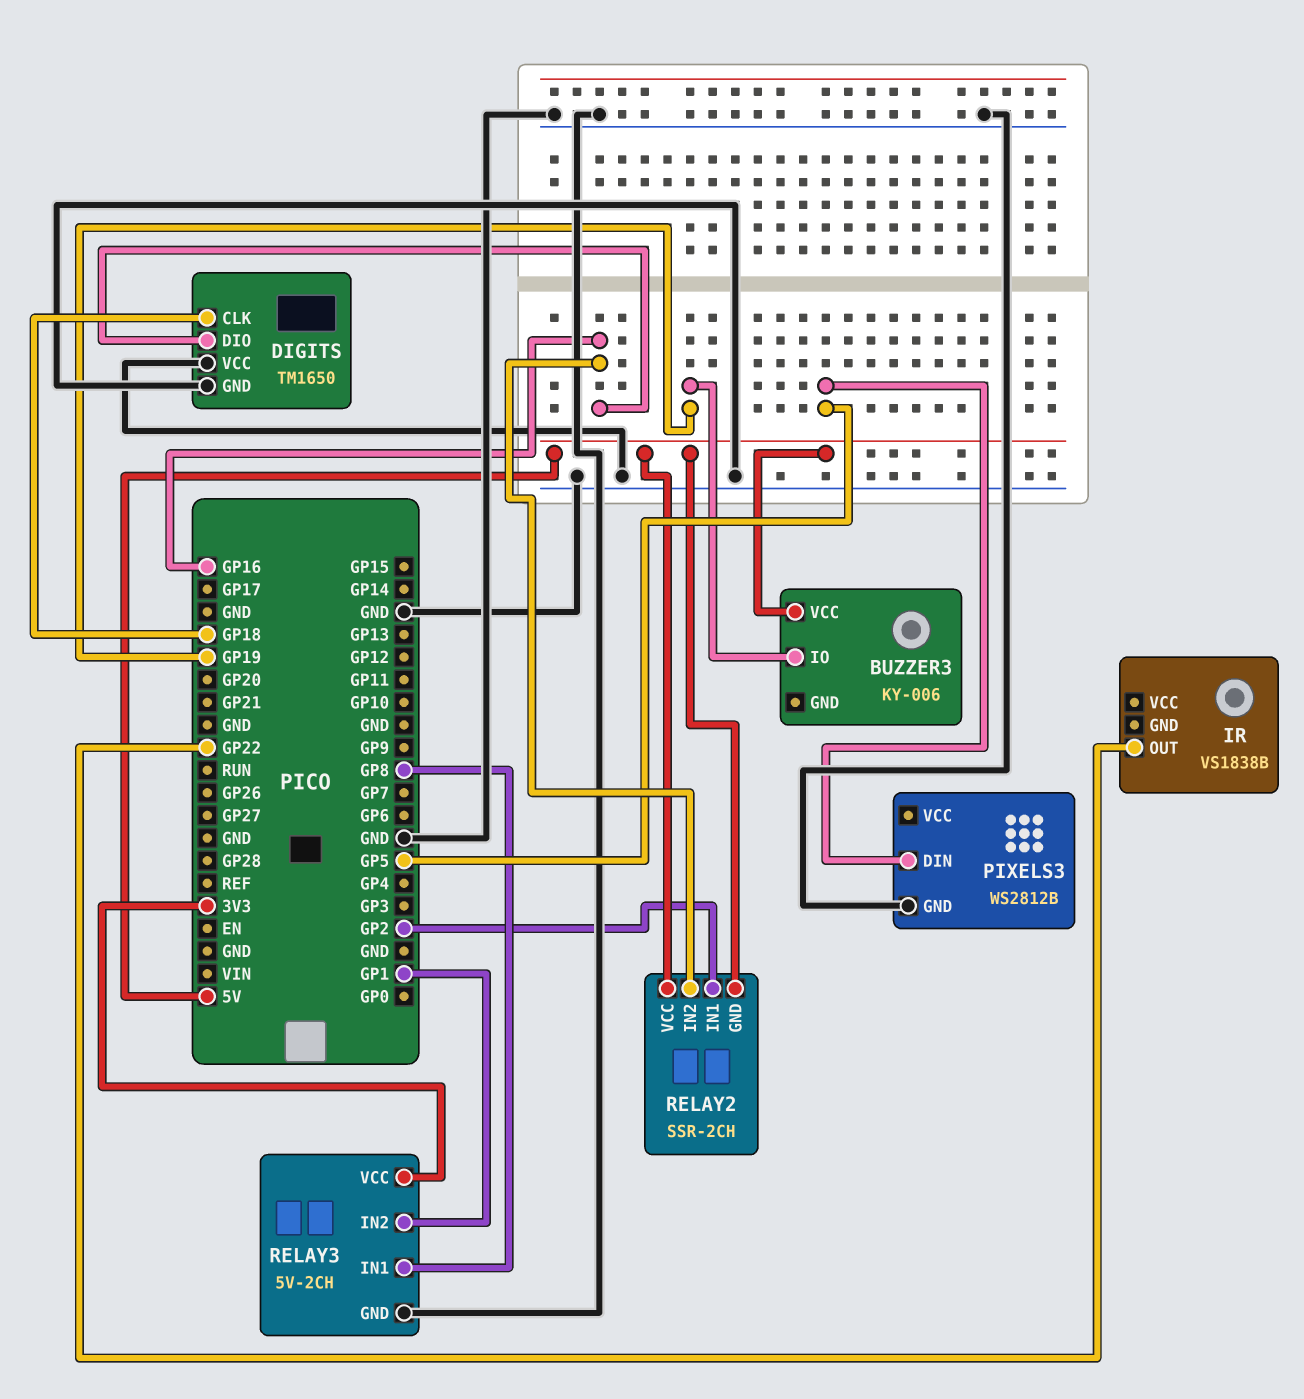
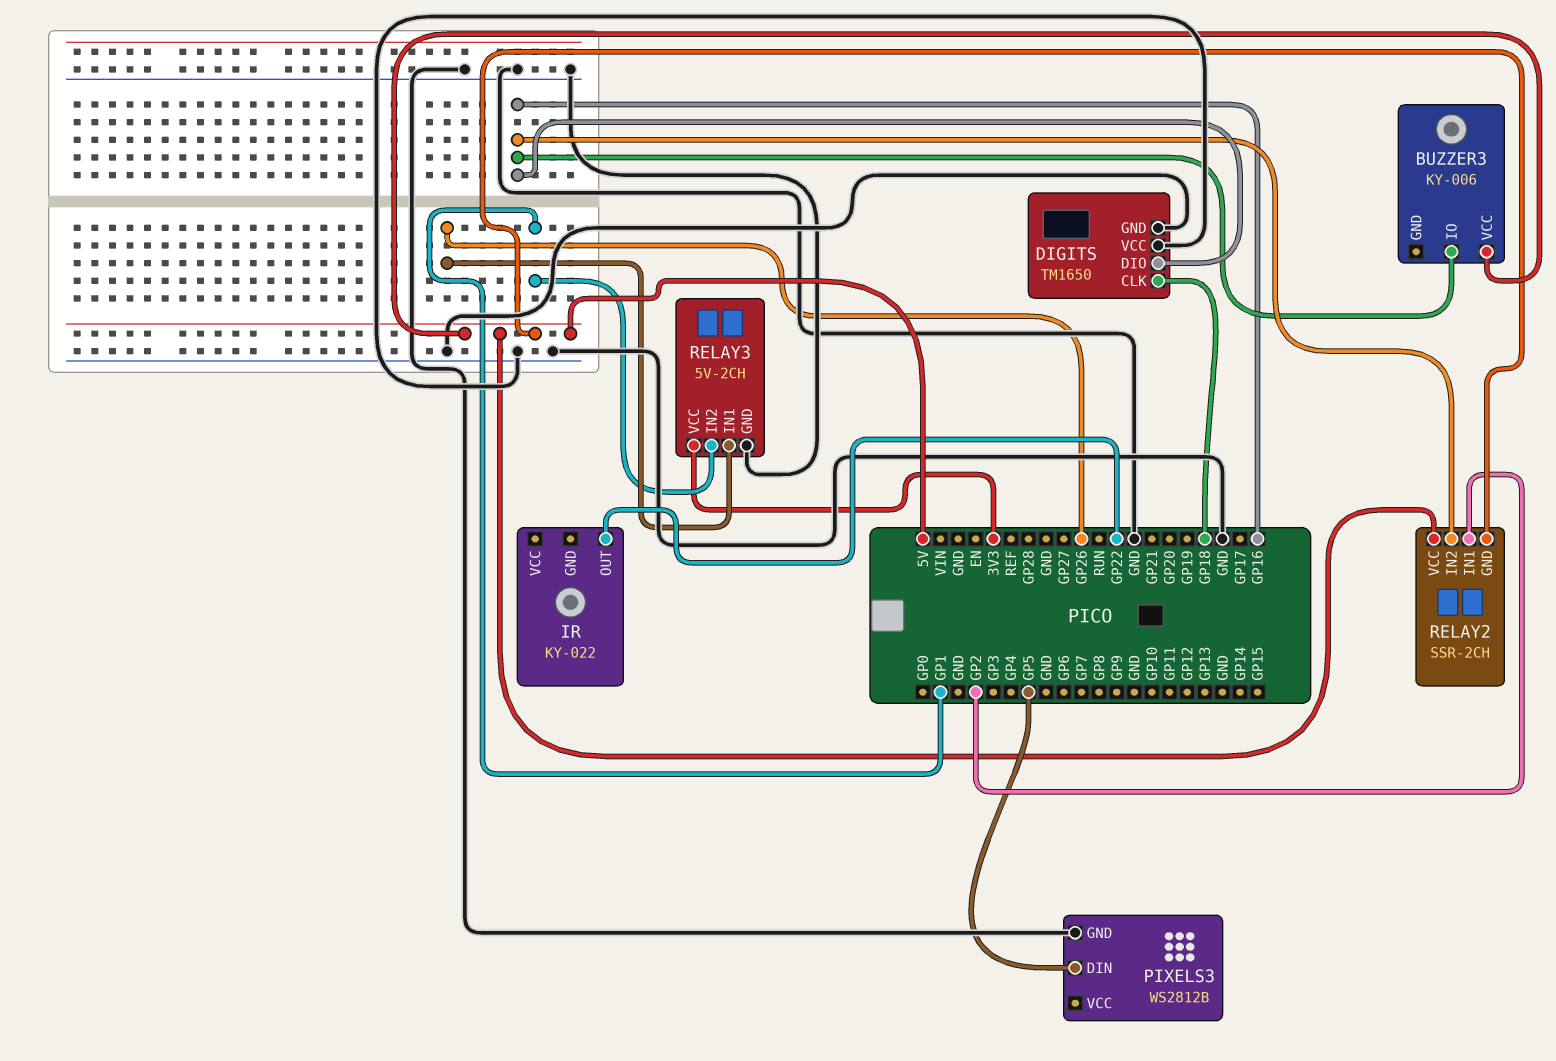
BUZZER3 pin IO: GP19 -> GP16
IR: VS1838B -> KY-022
RELAY3 pin IN1: GP8 -> GP26

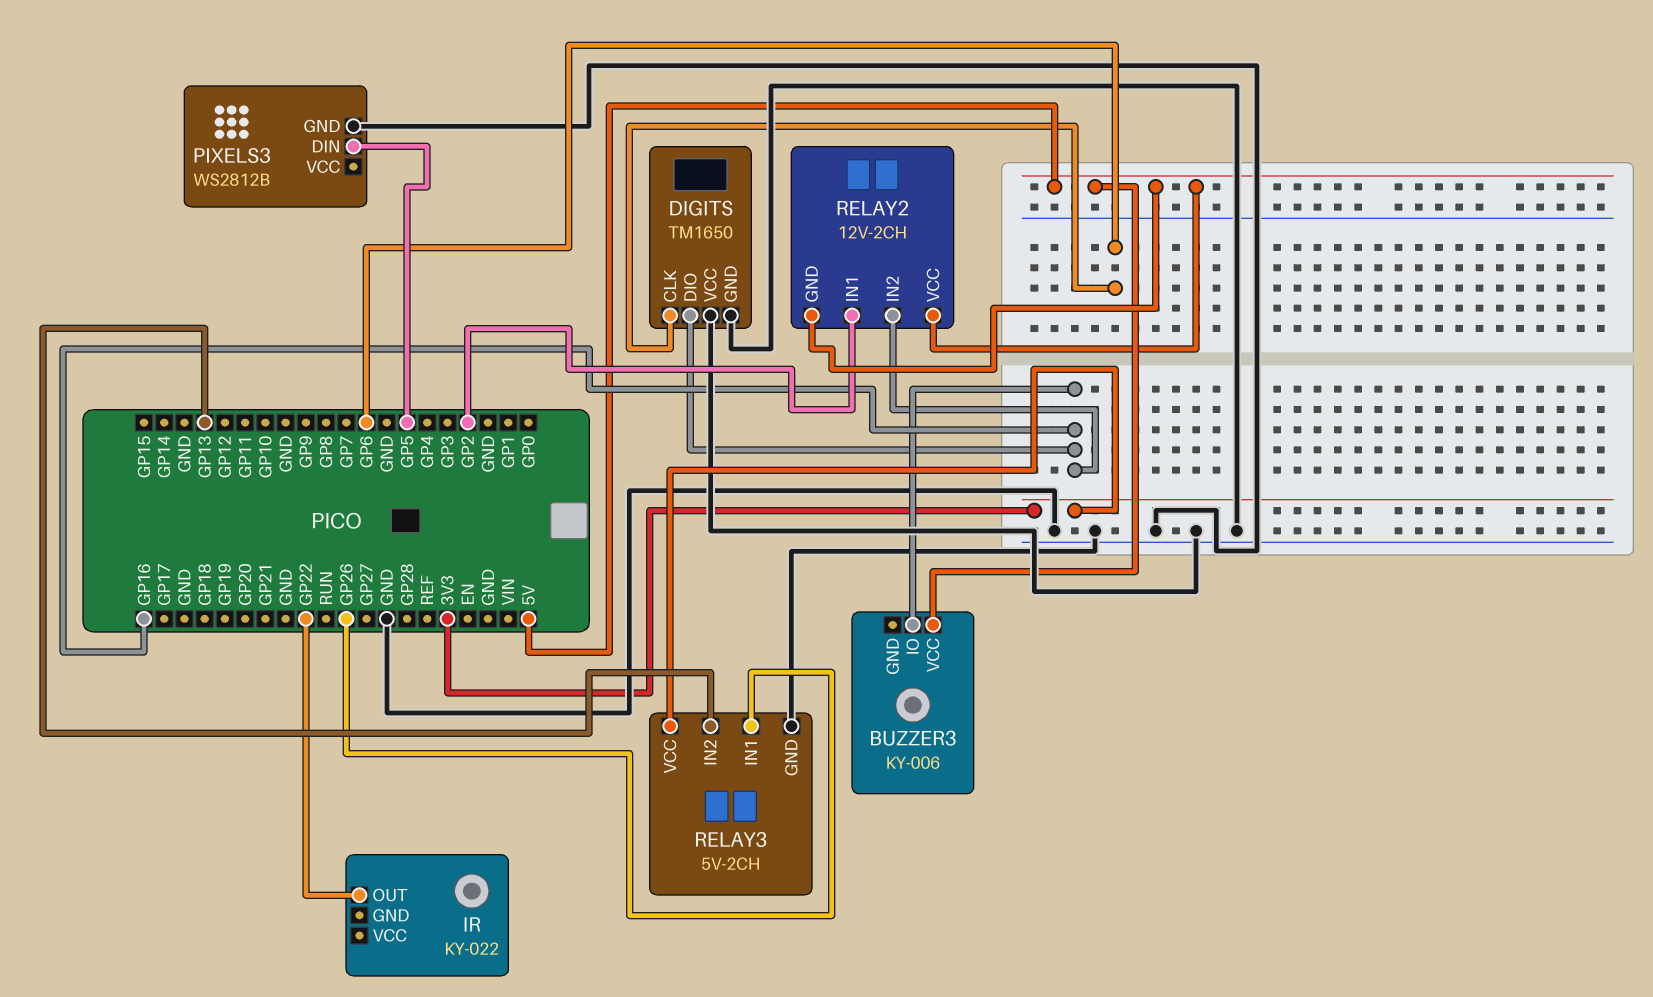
DIGITS pin CLK: GP18 -> GP6
RELAY2: SSR-2CH -> 12V-2CH
RELAY3 pin IN2: GP1 -> GP13

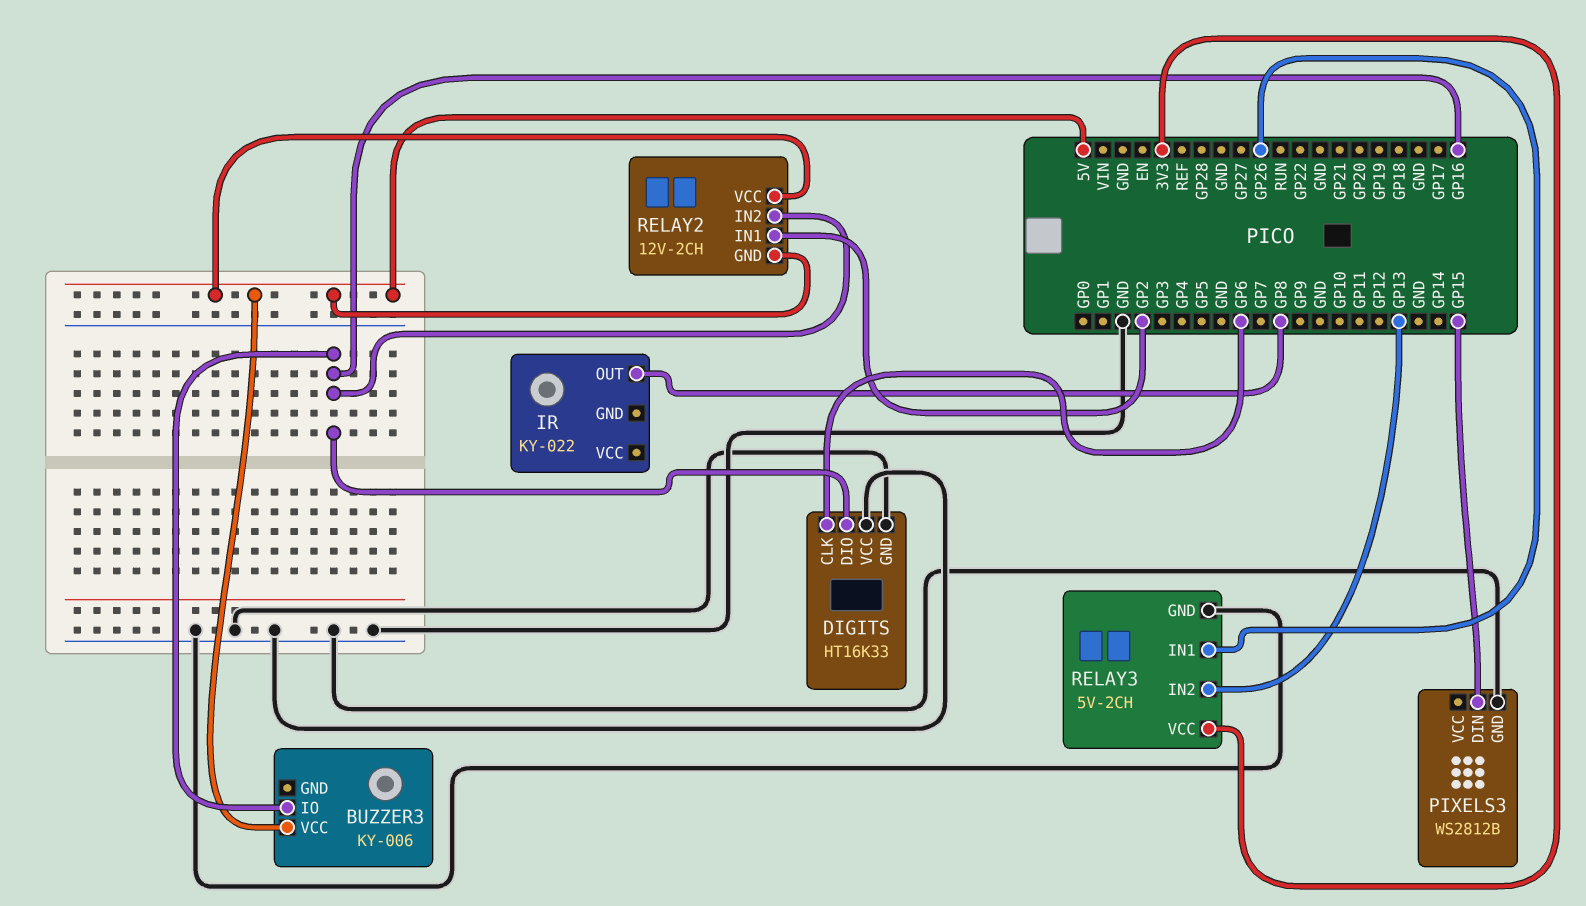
DIGITS: TM1650 -> HT16K33
IR pin OUT: GP22 -> GP8
PIXELS3 pin DIN: GP5 -> GP15

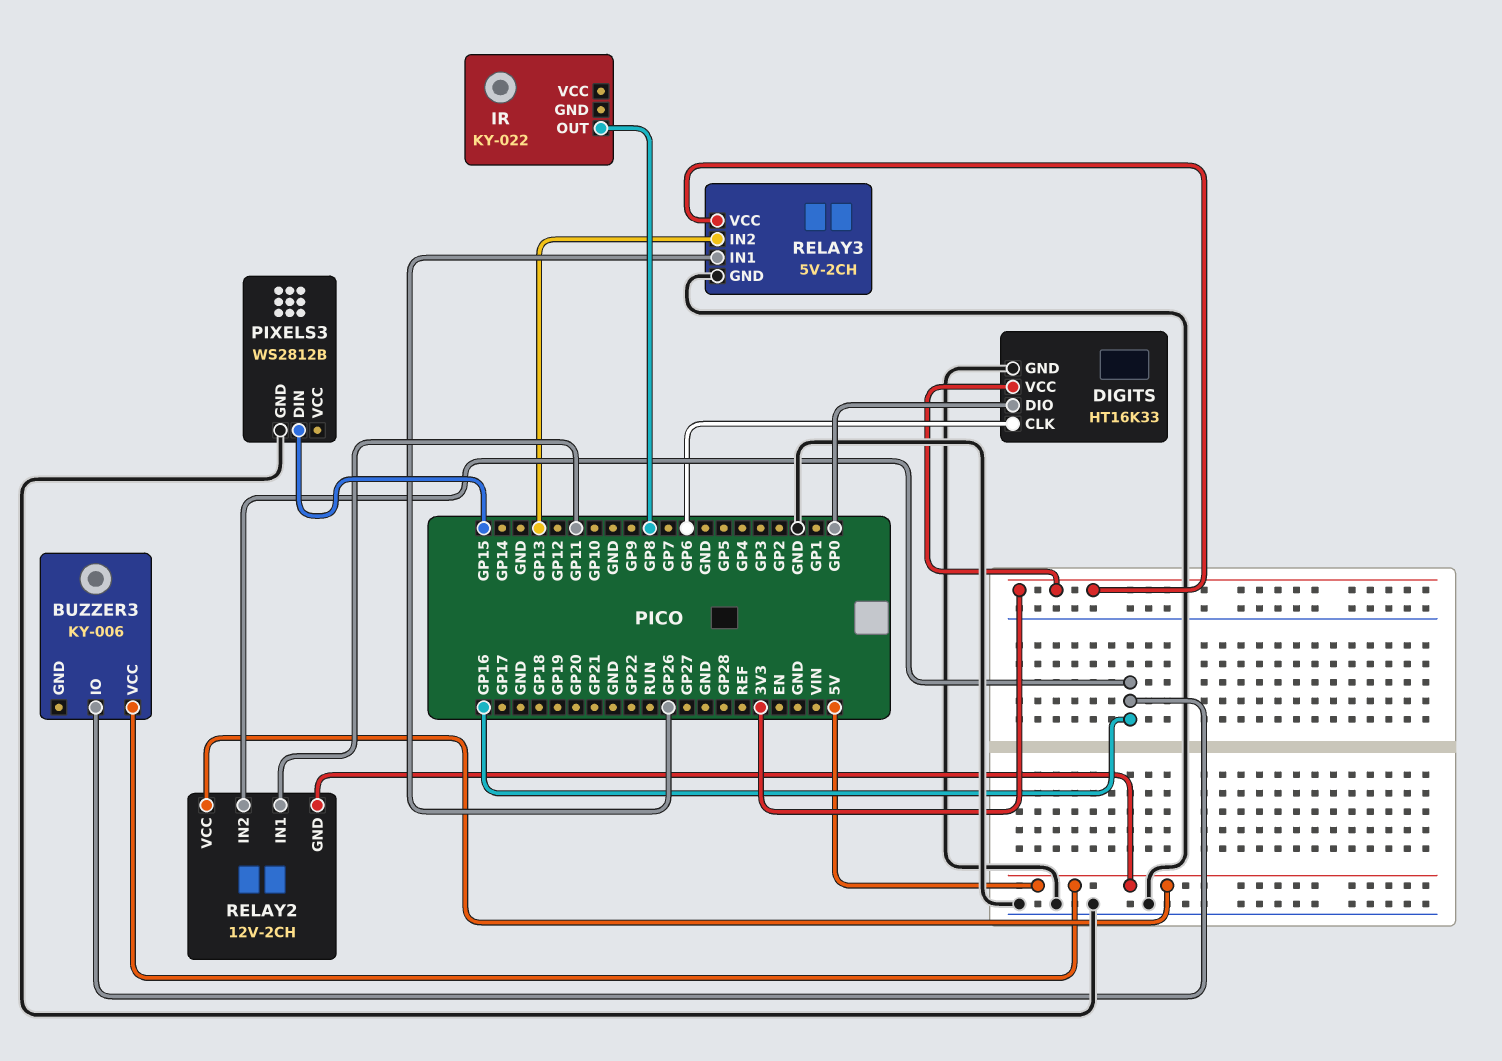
DIGITS pin DIO: GP16 -> GP0
DIGITS pin VCC: GND -> 3V3
RELAY2 pin IN1: GP2 -> GP11

